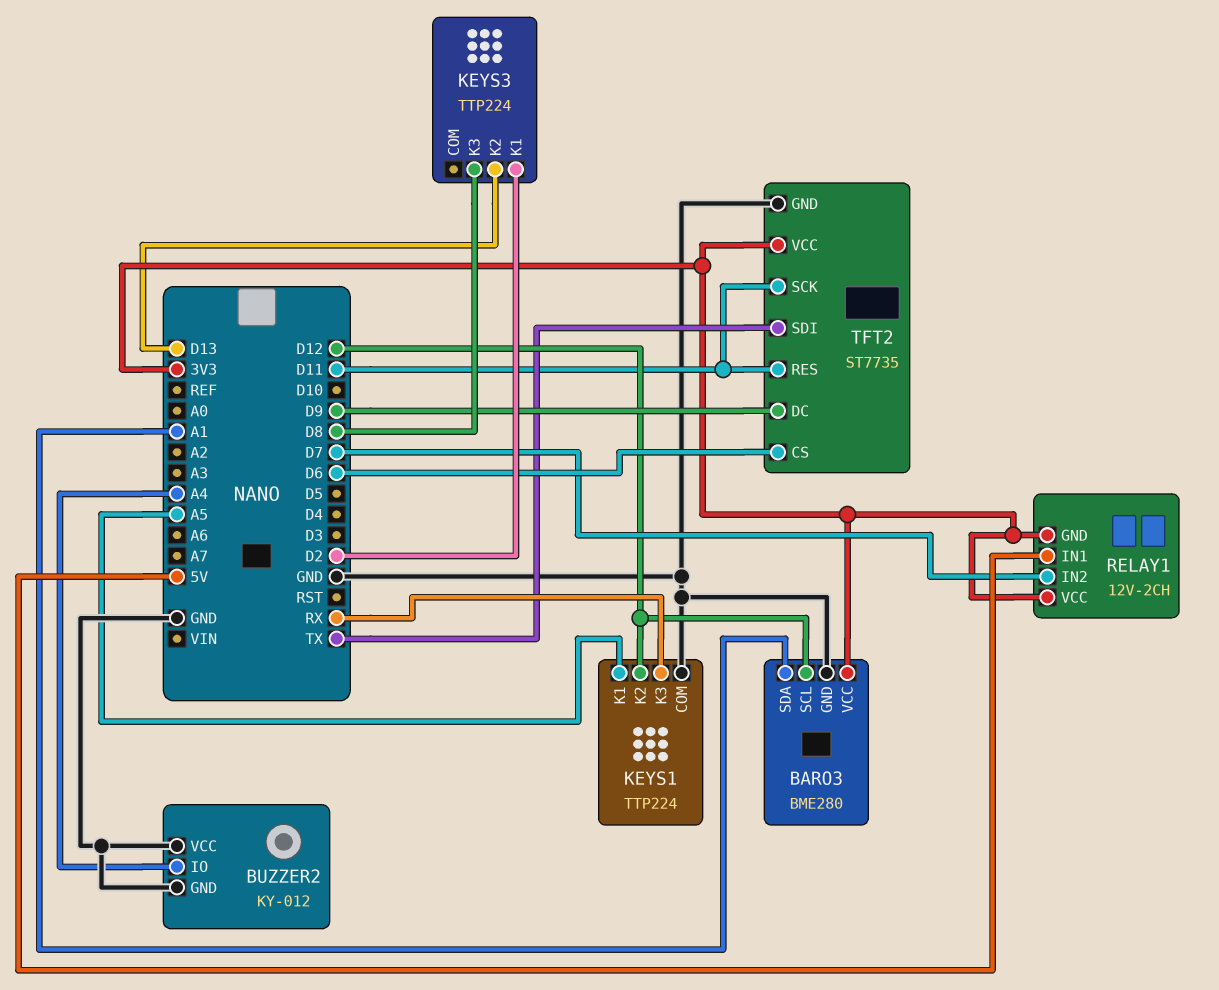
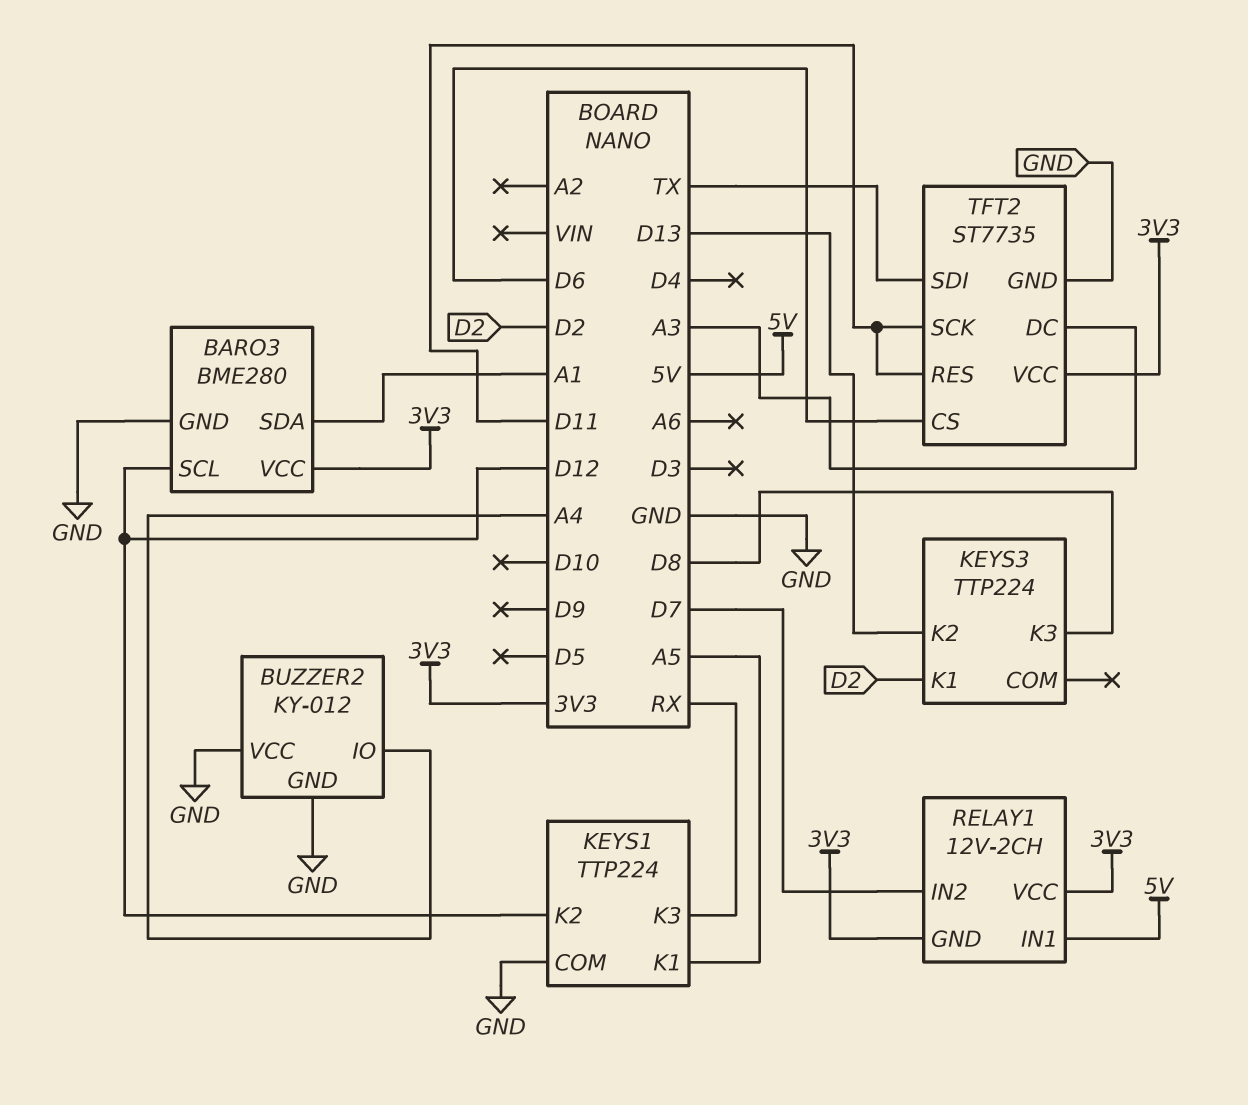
TFT2 pin DC: D9 -> A3

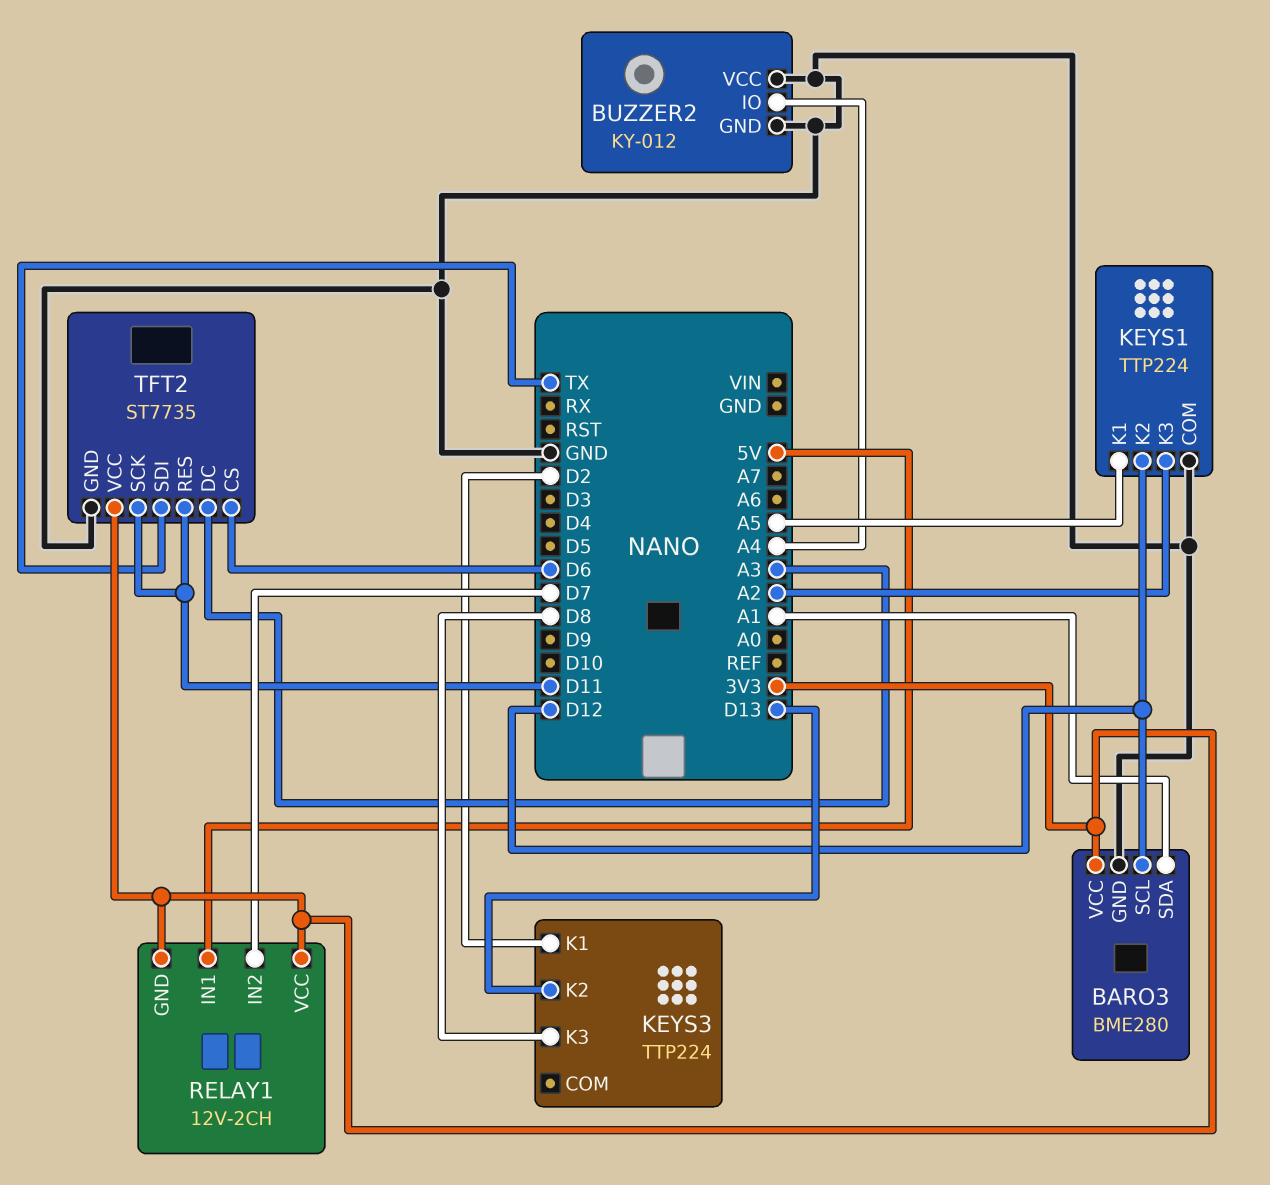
KEYS1 pin K3: RX -> A2

